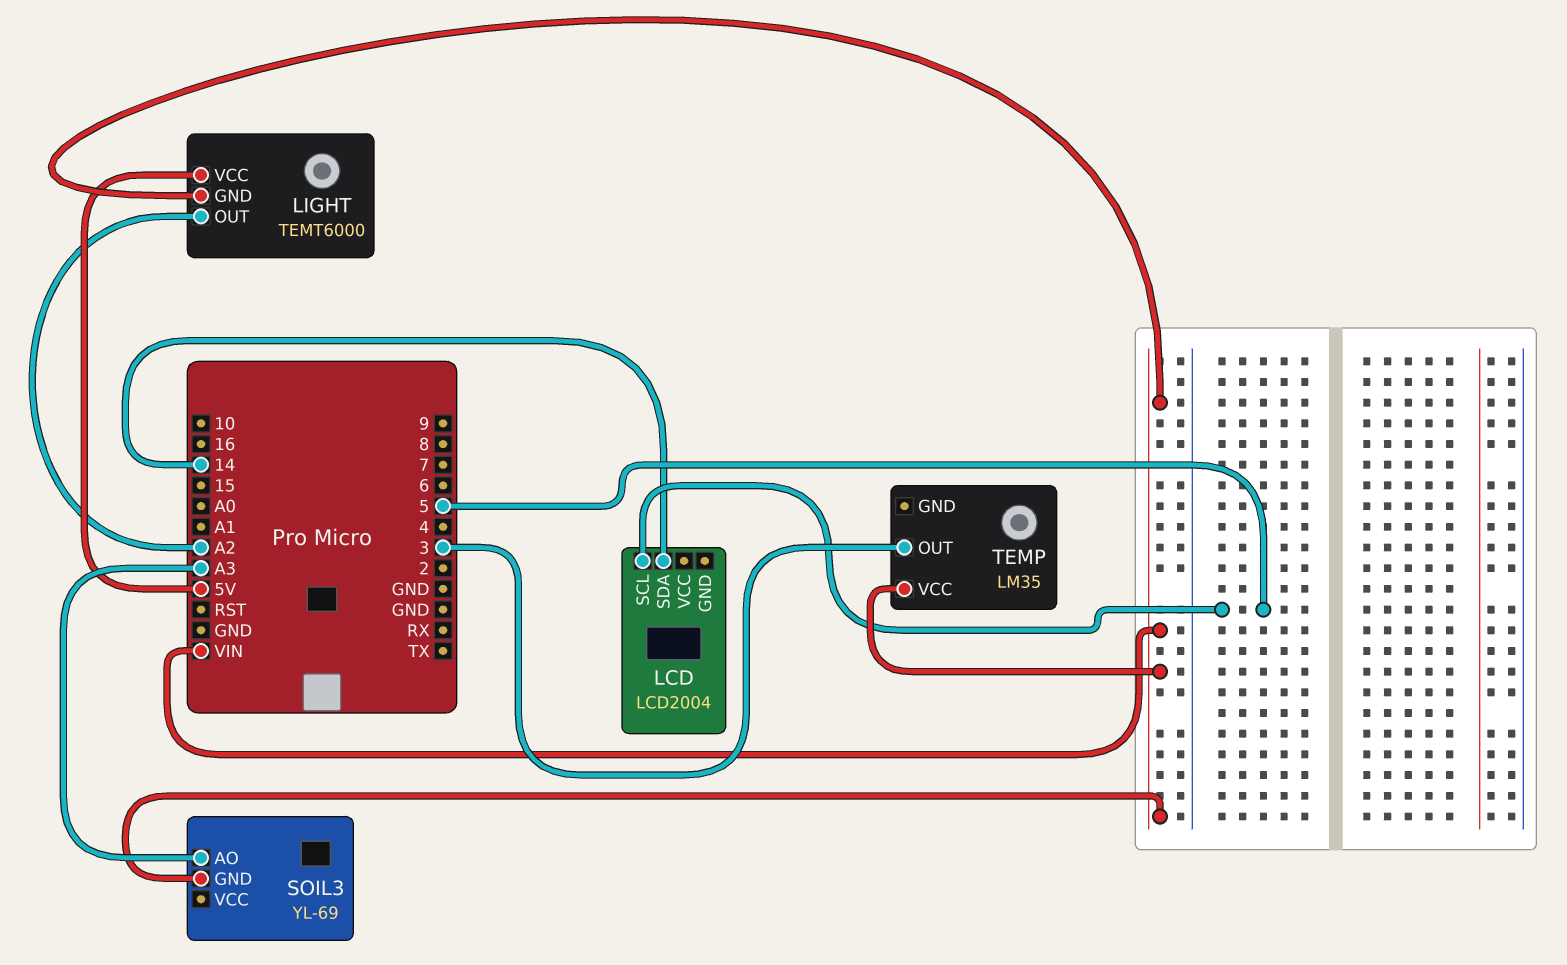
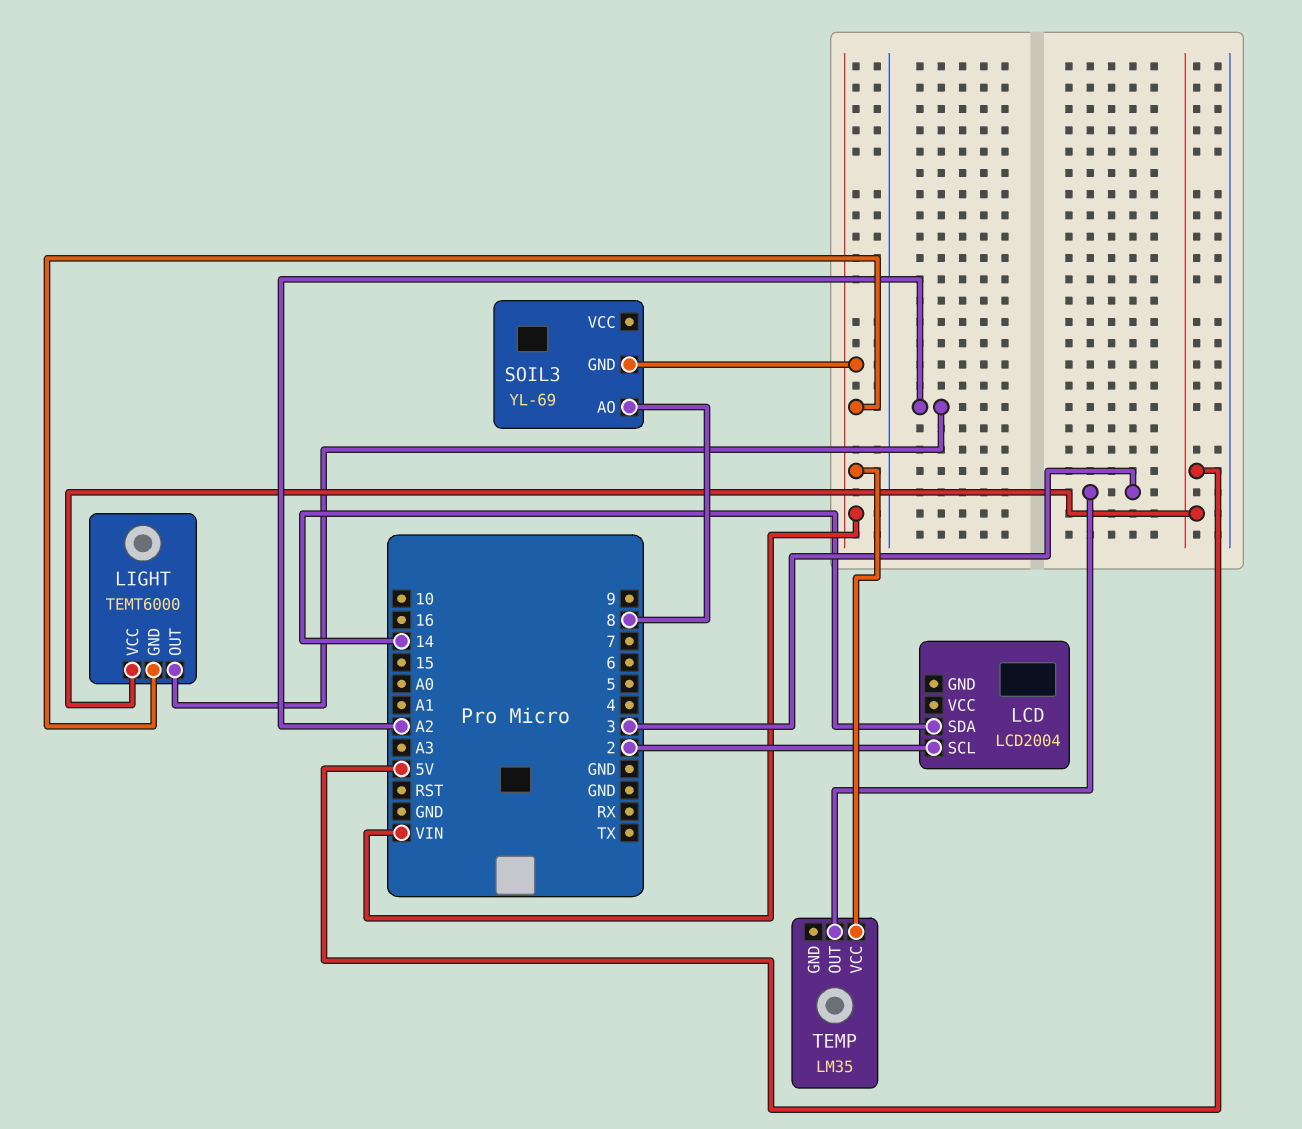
LCD pin SCL: 5 -> 2
SOIL3 pin AO: A3 -> 8

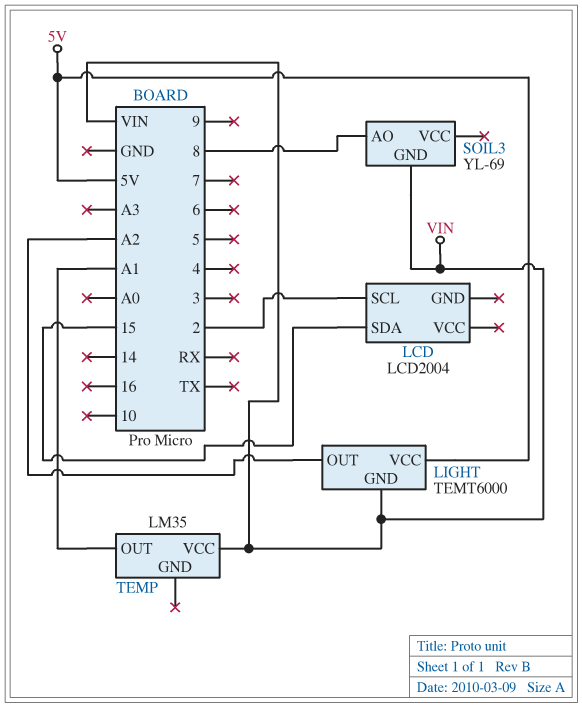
LCD pin SDA: 14 -> 15
TEMP pin OUT: 3 -> A1

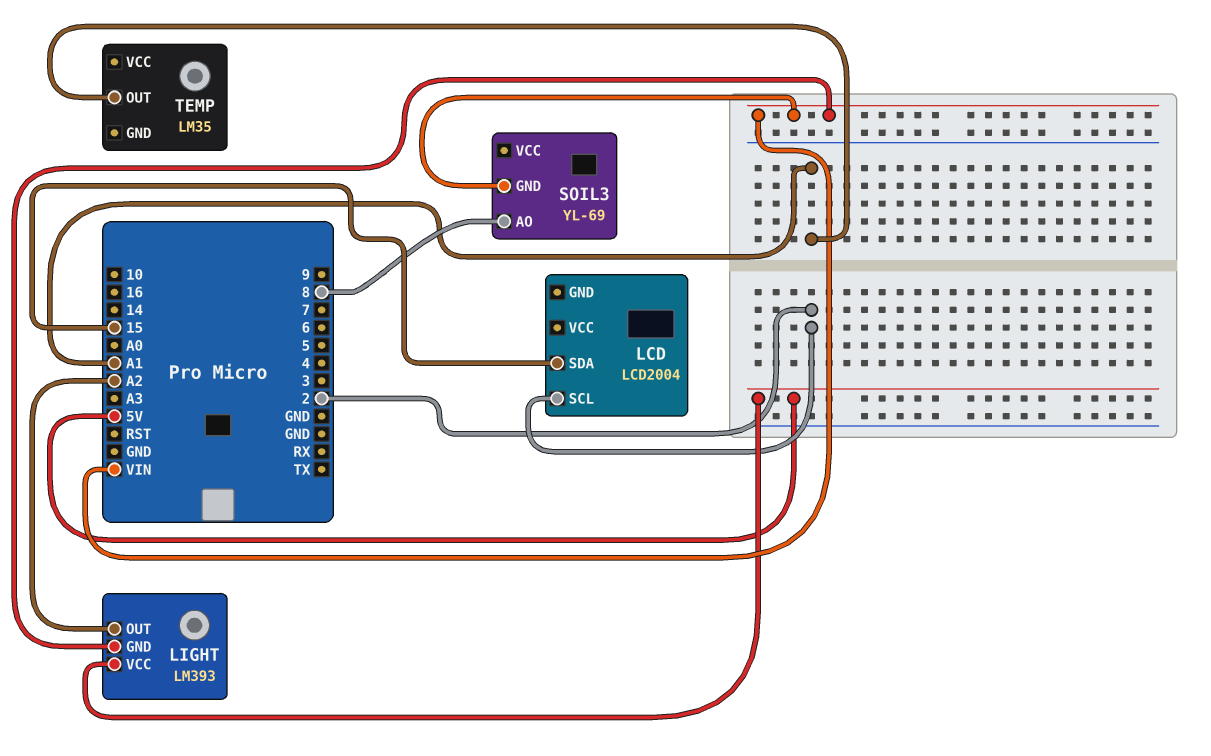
LIGHT: TEMT6000 -> LM393
TEMP pin VCC: VIN -> none

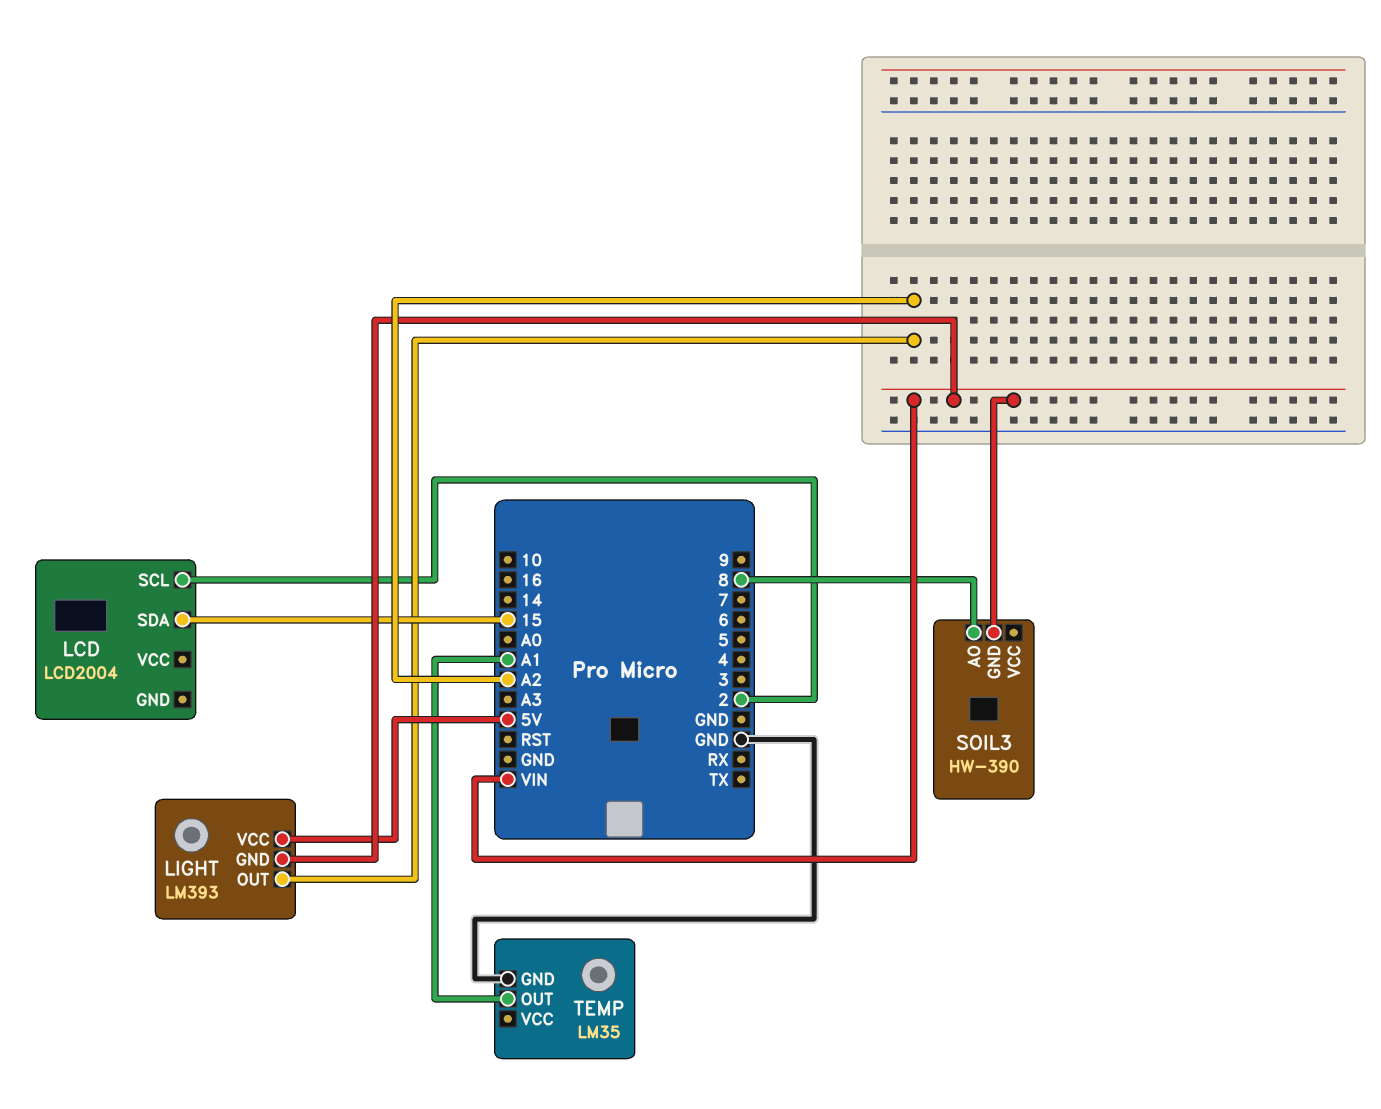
SOIL3: YL-69 -> HW-390
TEMP pin GND: none -> GND

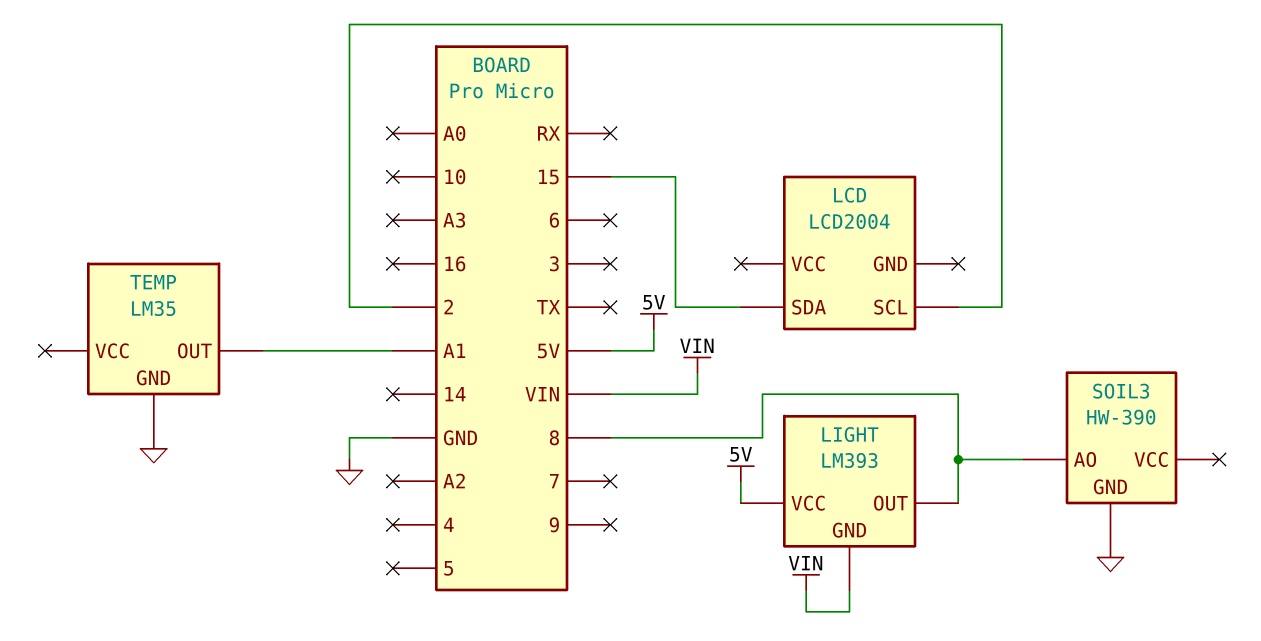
LIGHT pin OUT: A2 -> 8
SOIL3 pin GND: VIN -> GND

